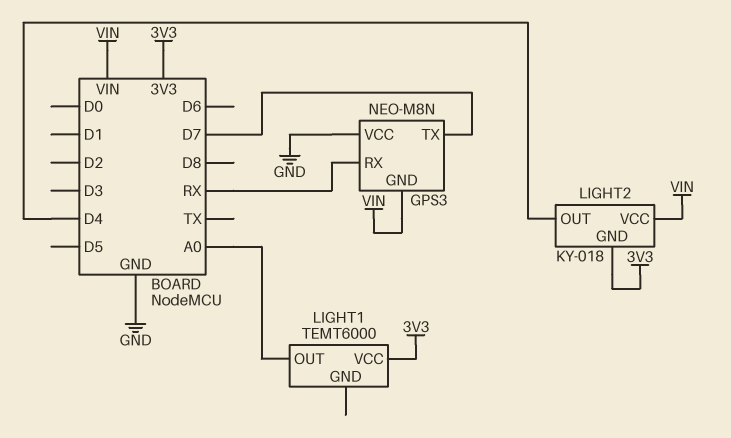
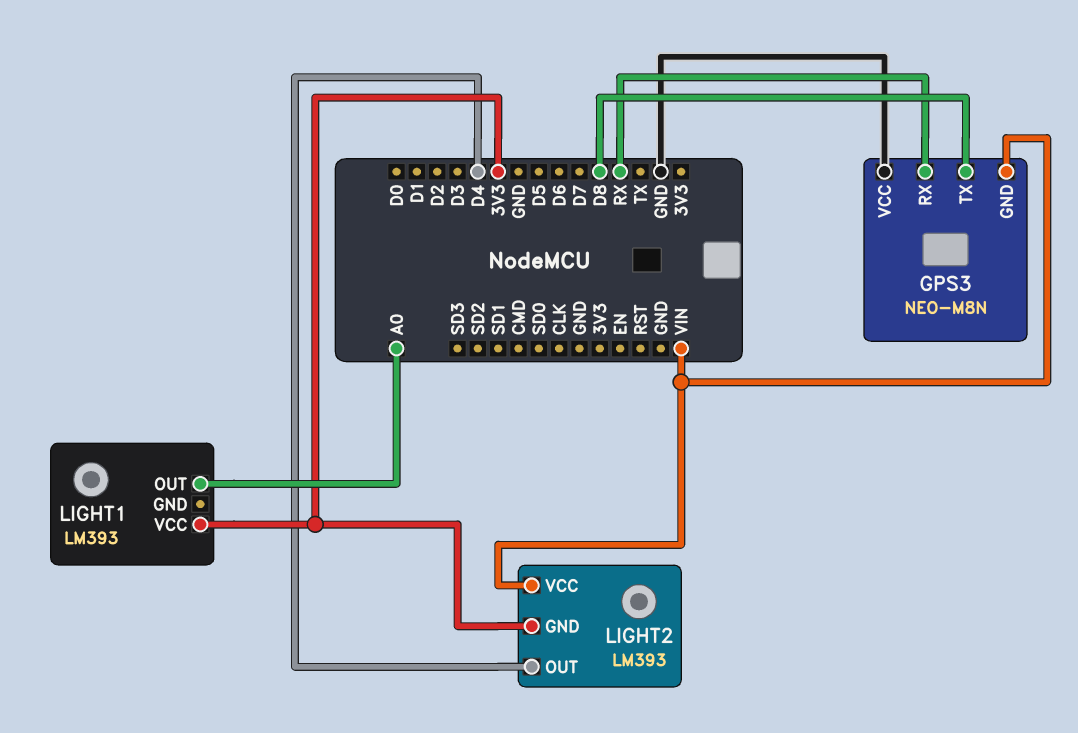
GPS3 pin TX: D7 -> D8
LIGHT1: TEMT6000 -> LM393
LIGHT2: KY-018 -> LM393

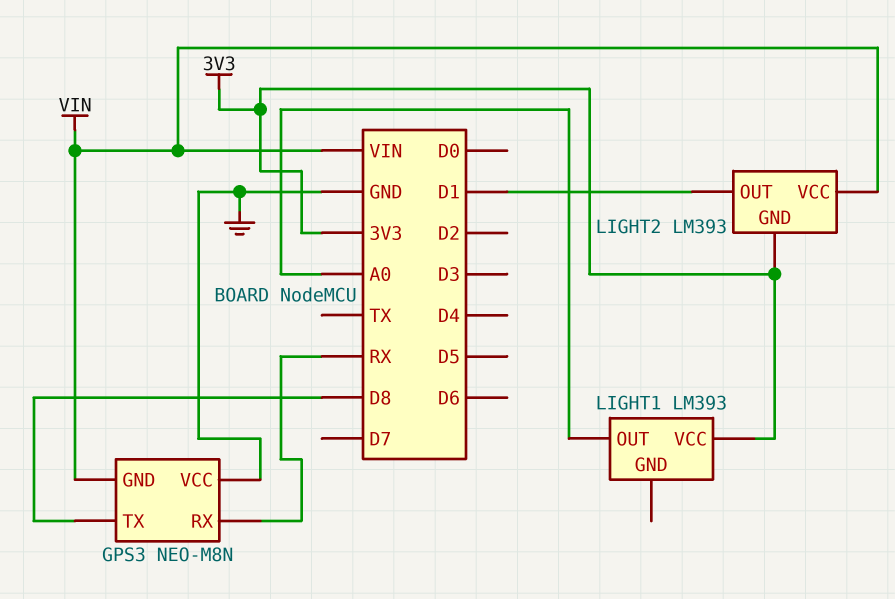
LIGHT2 pin OUT: D4 -> D1

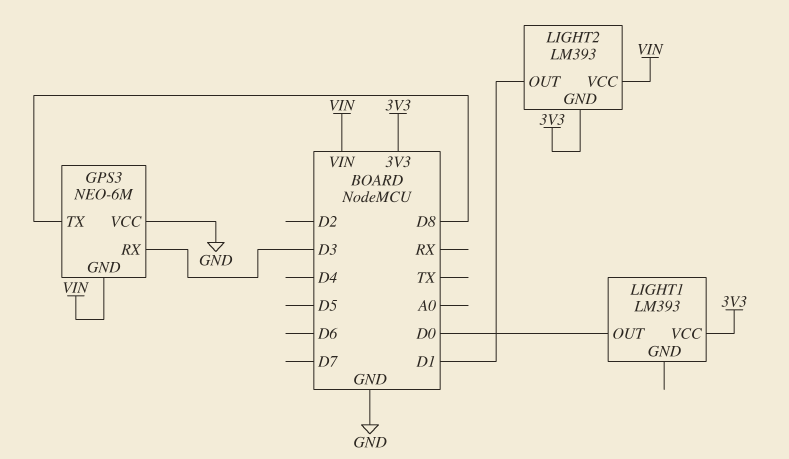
GPS3: NEO-M8N -> NEO-6M
GPS3 pin RX: RX -> D3
LIGHT1 pin OUT: A0 -> D0

